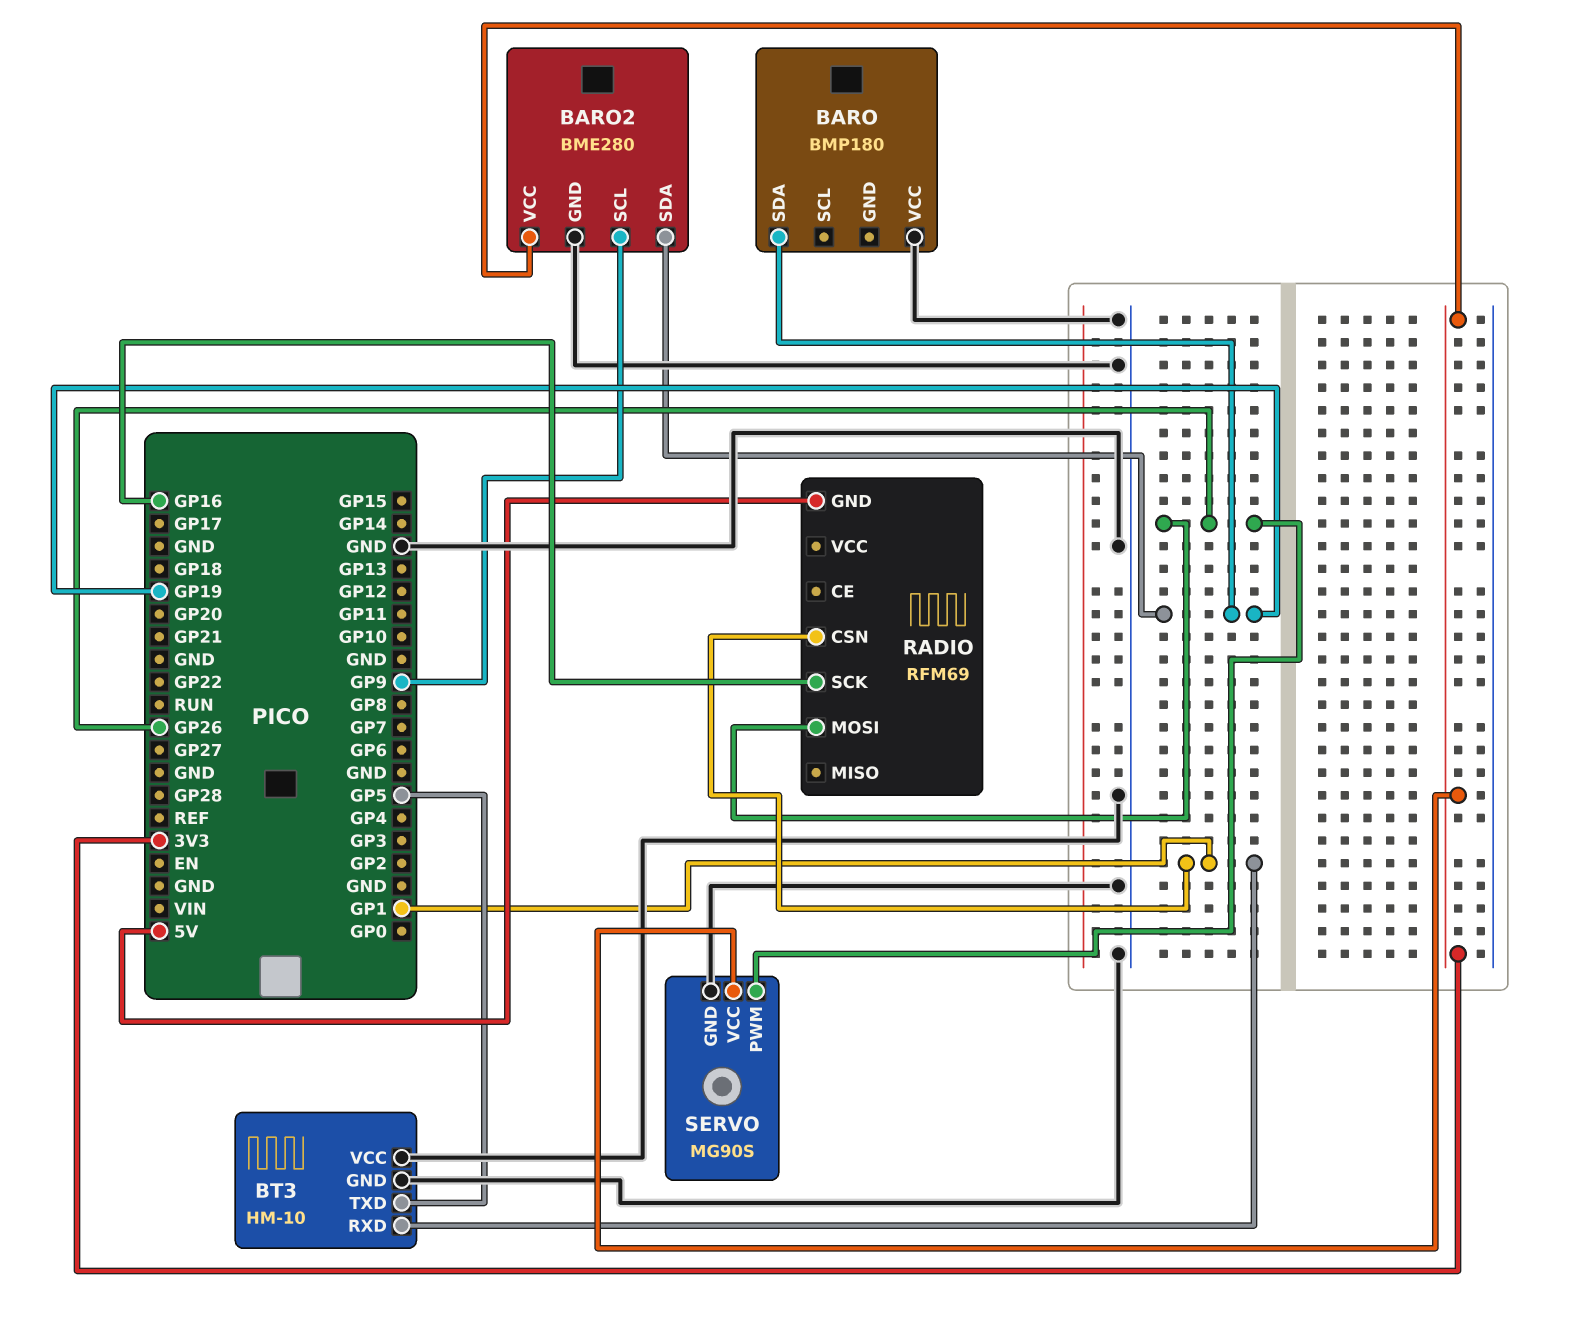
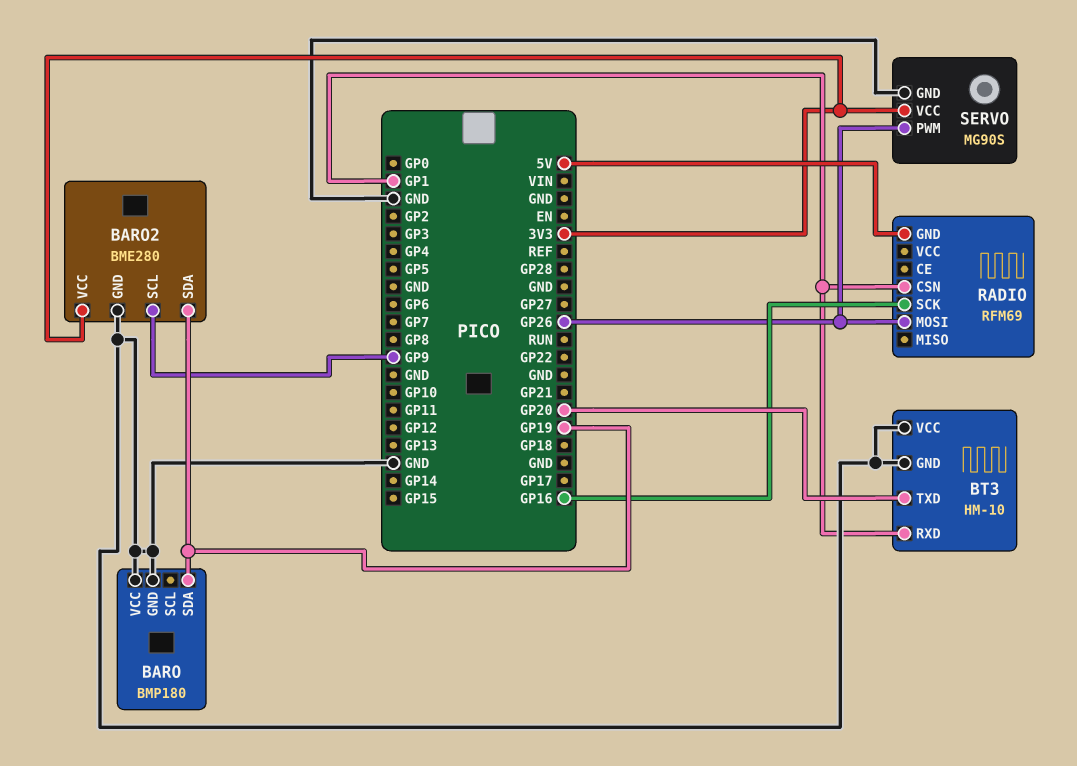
BARO pin GND: none -> GND
BT3 pin TXD: GP5 -> GP20

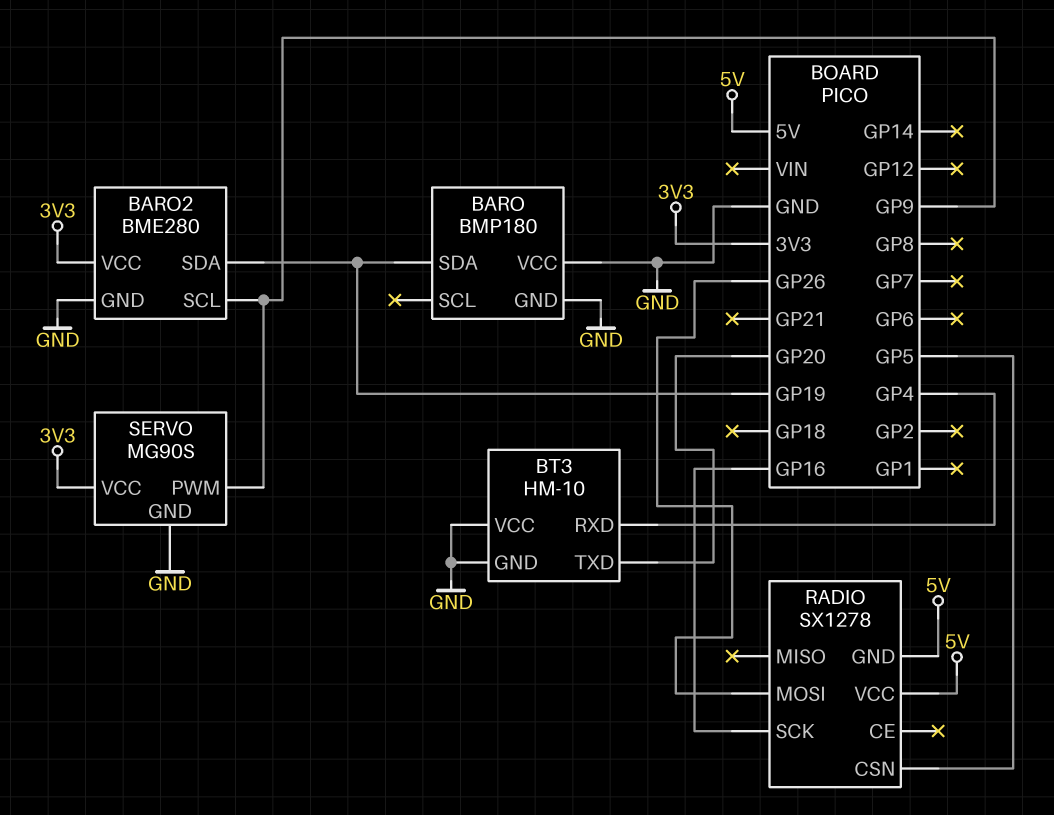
BT3 pin RXD: GP1 -> GP4
RADIO: RFM69 -> SX1278
RADIO pin CSN: GP1 -> GP5
RADIO pin VCC: none -> 5V
SERVO pin PWM: GP26 -> GP9

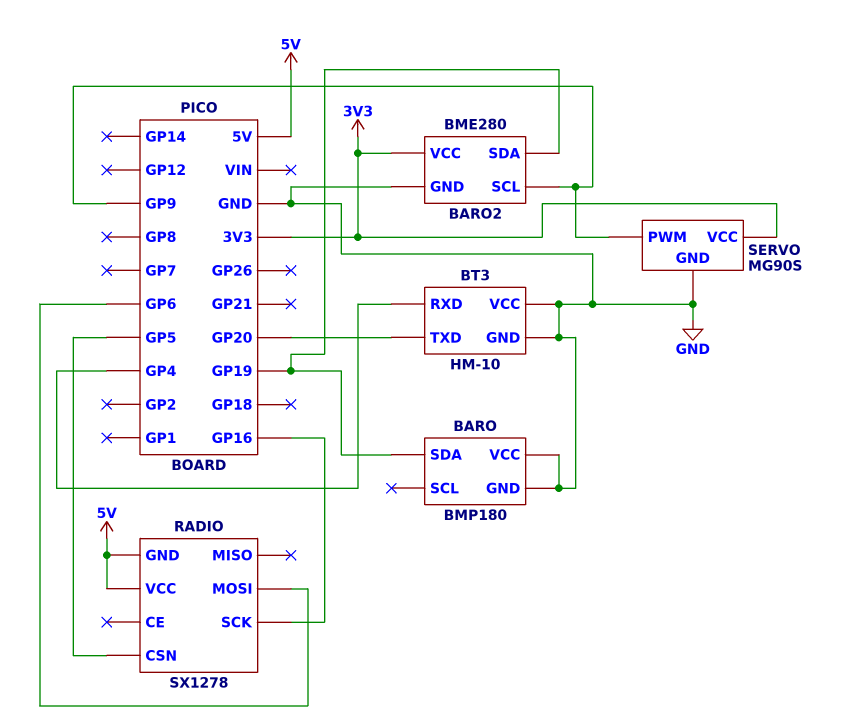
RADIO pin MOSI: GP26 -> GP6

